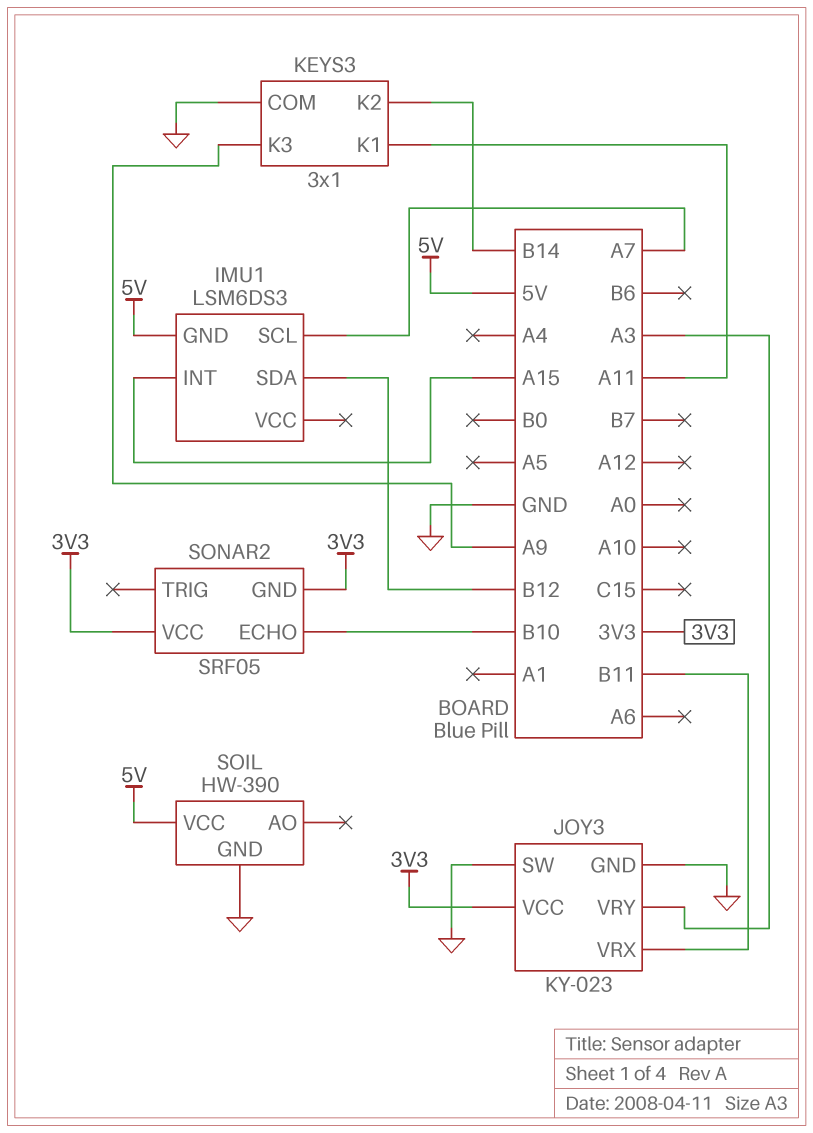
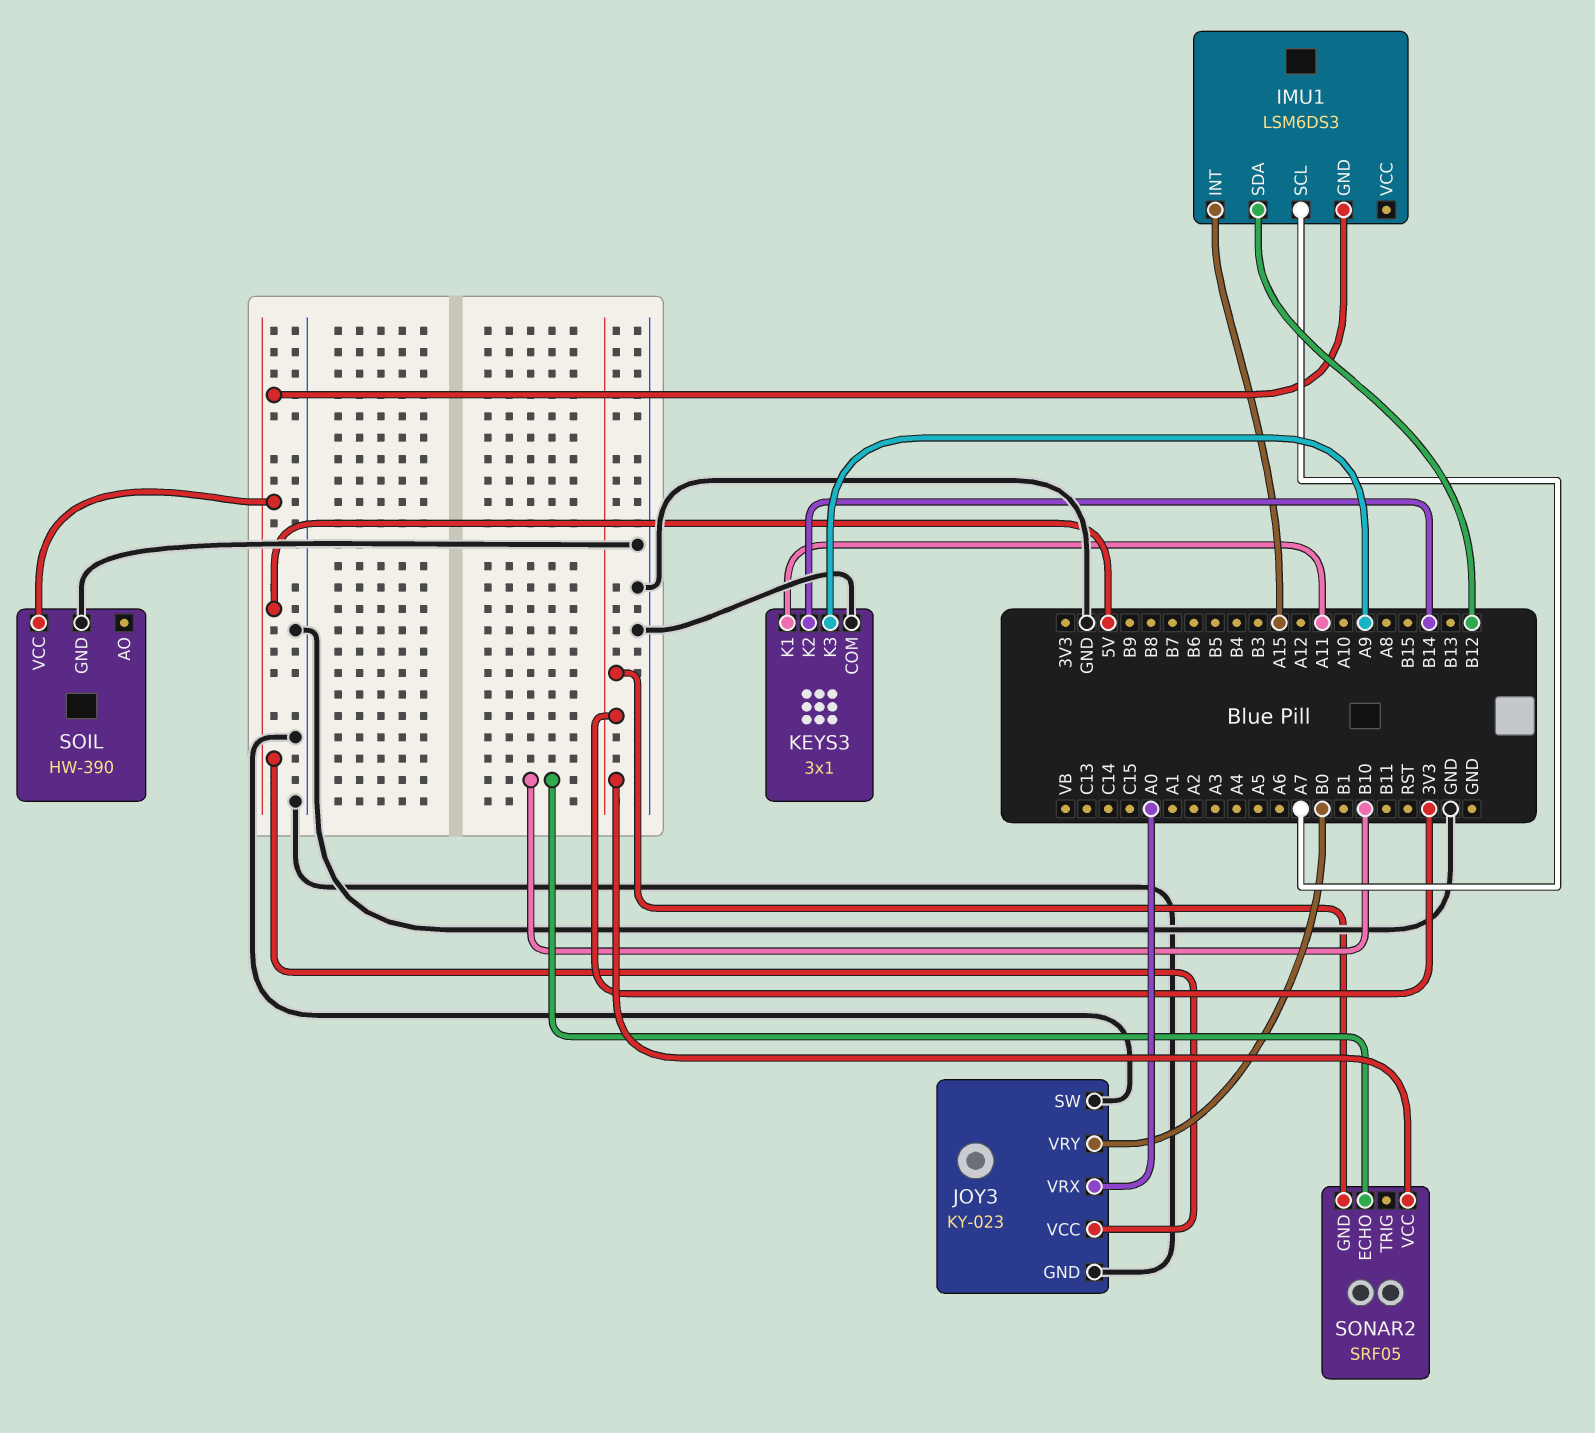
JOY3 pin VCC: 3V3 -> 5V
JOY3 pin VRX: B11 -> A0
JOY3 pin VRY: A3 -> B0

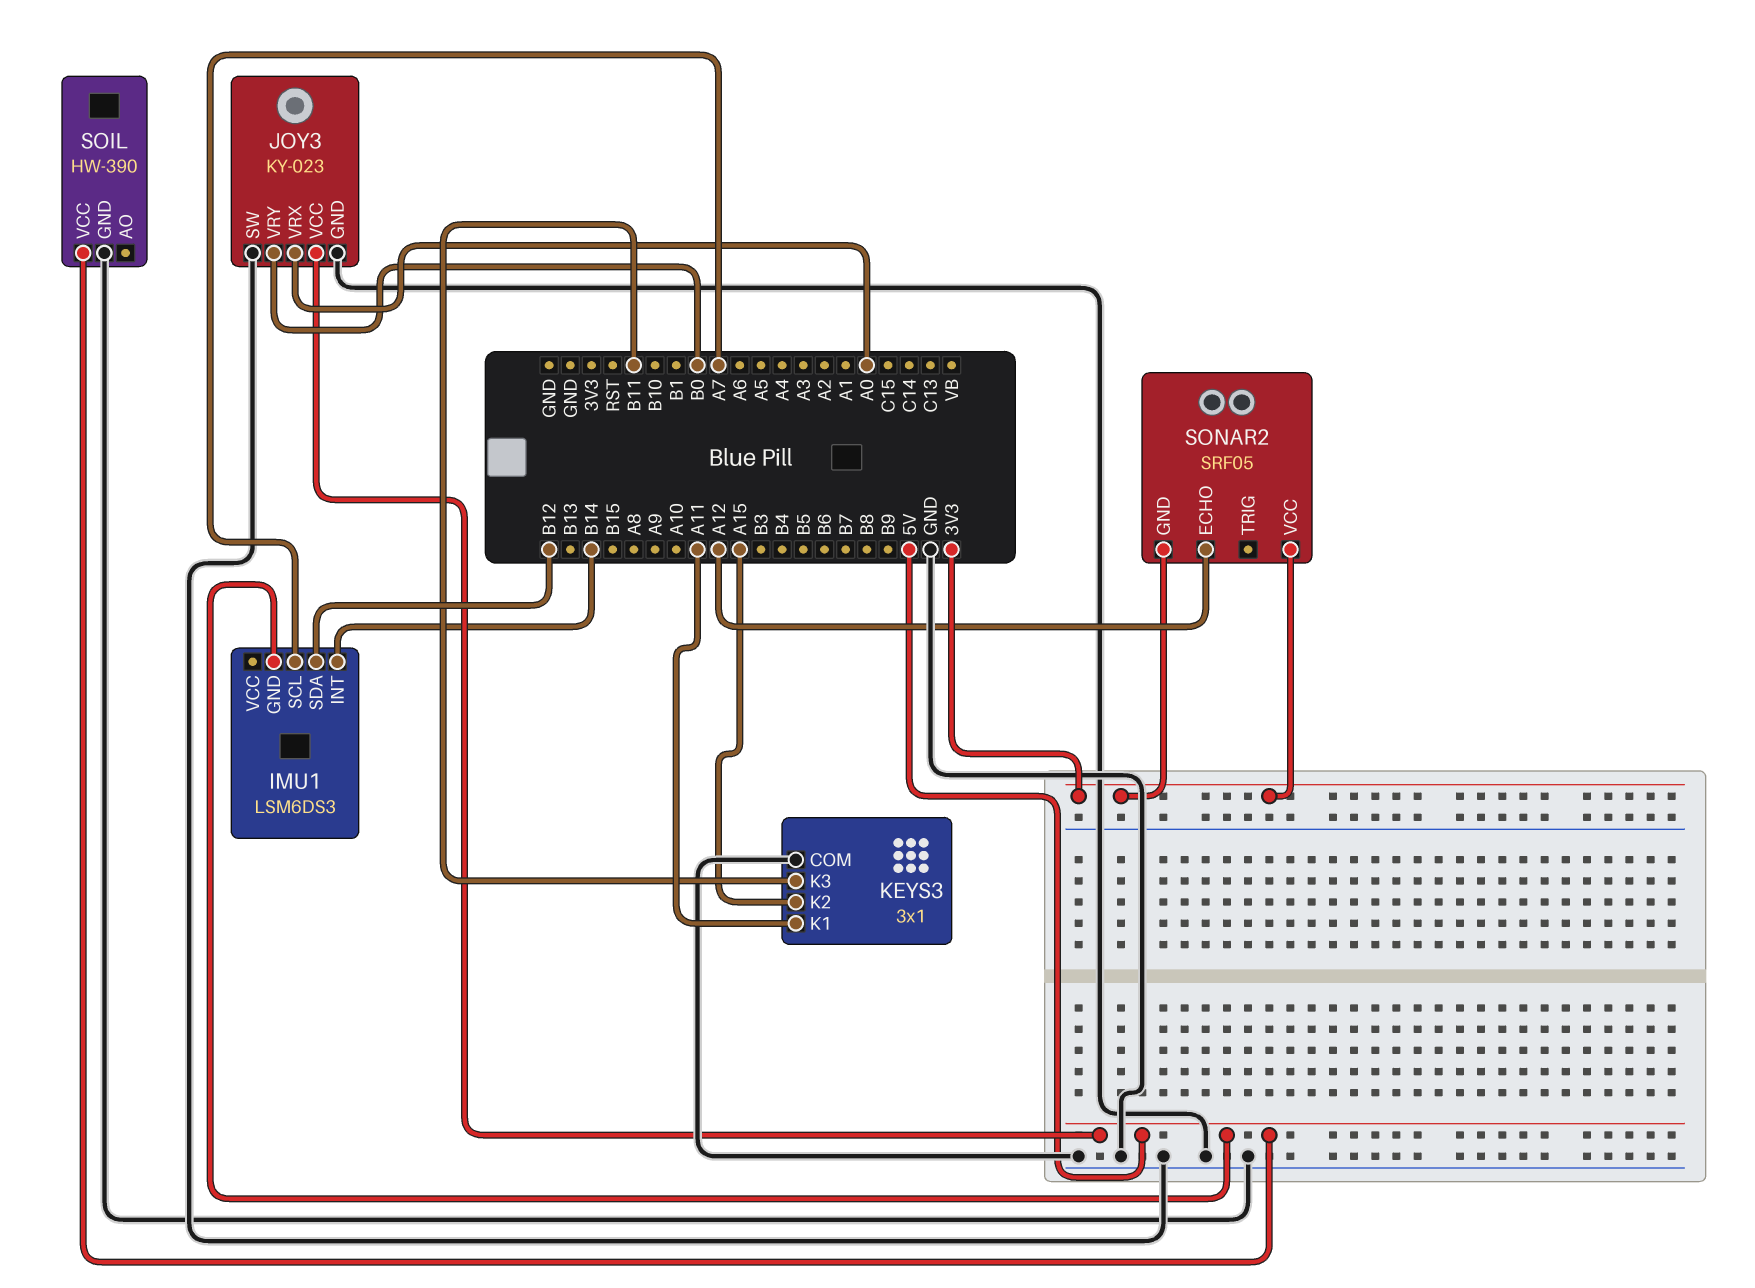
IMU1 pin INT: A15 -> B14
KEYS3 pin K2: B14 -> A15
KEYS3 pin K3: A9 -> B11
SONAR2 pin ECHO: B10 -> A12

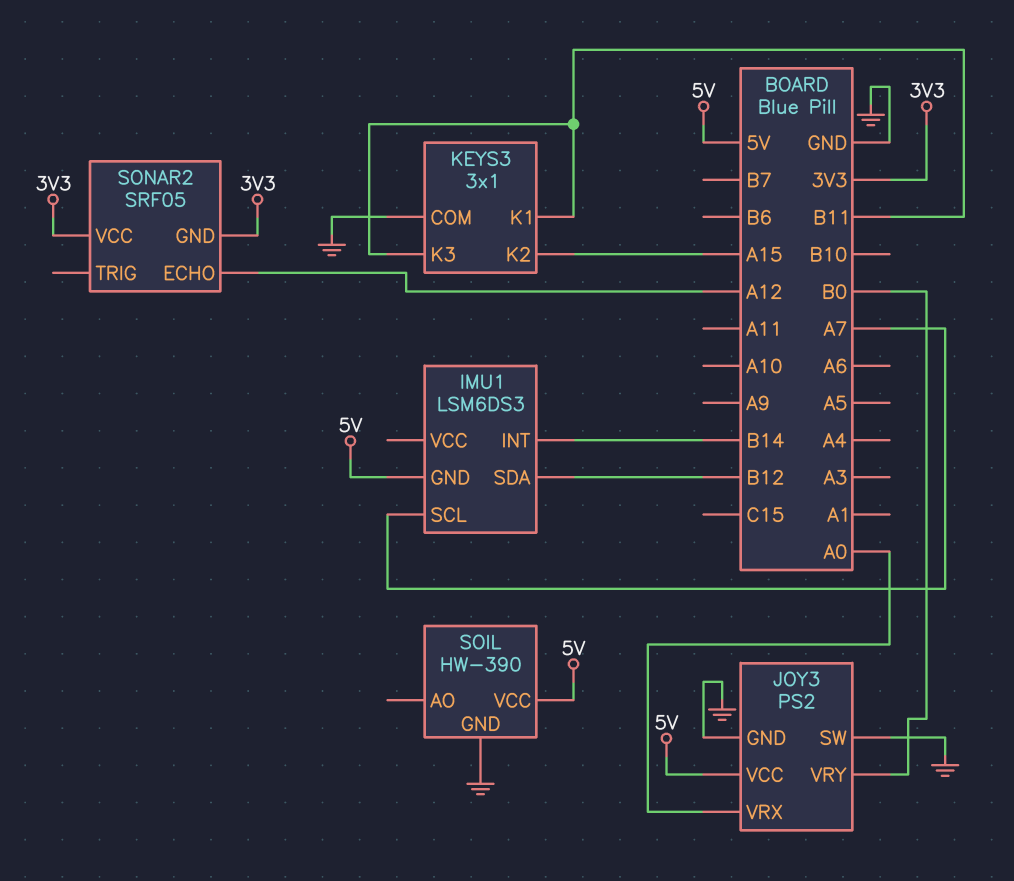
JOY3: KY-023 -> PS2
KEYS3 pin K1: A11 -> B11

